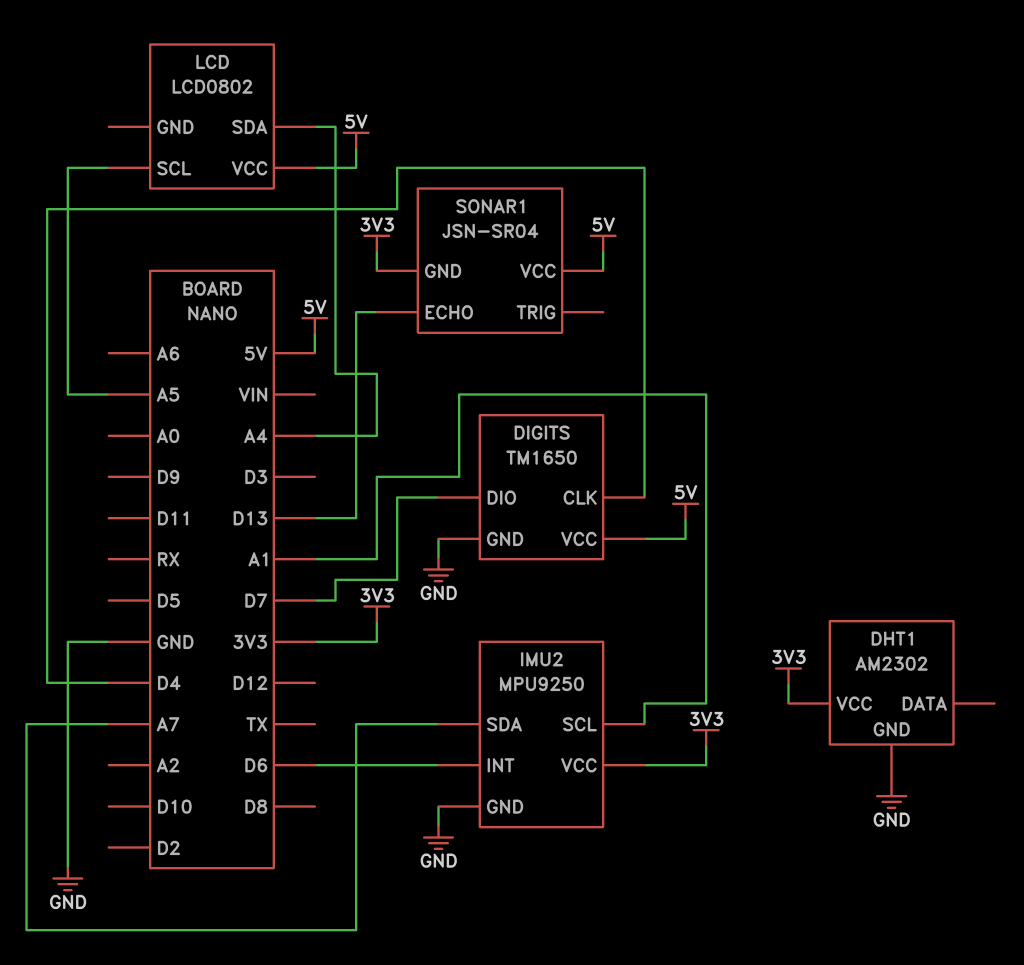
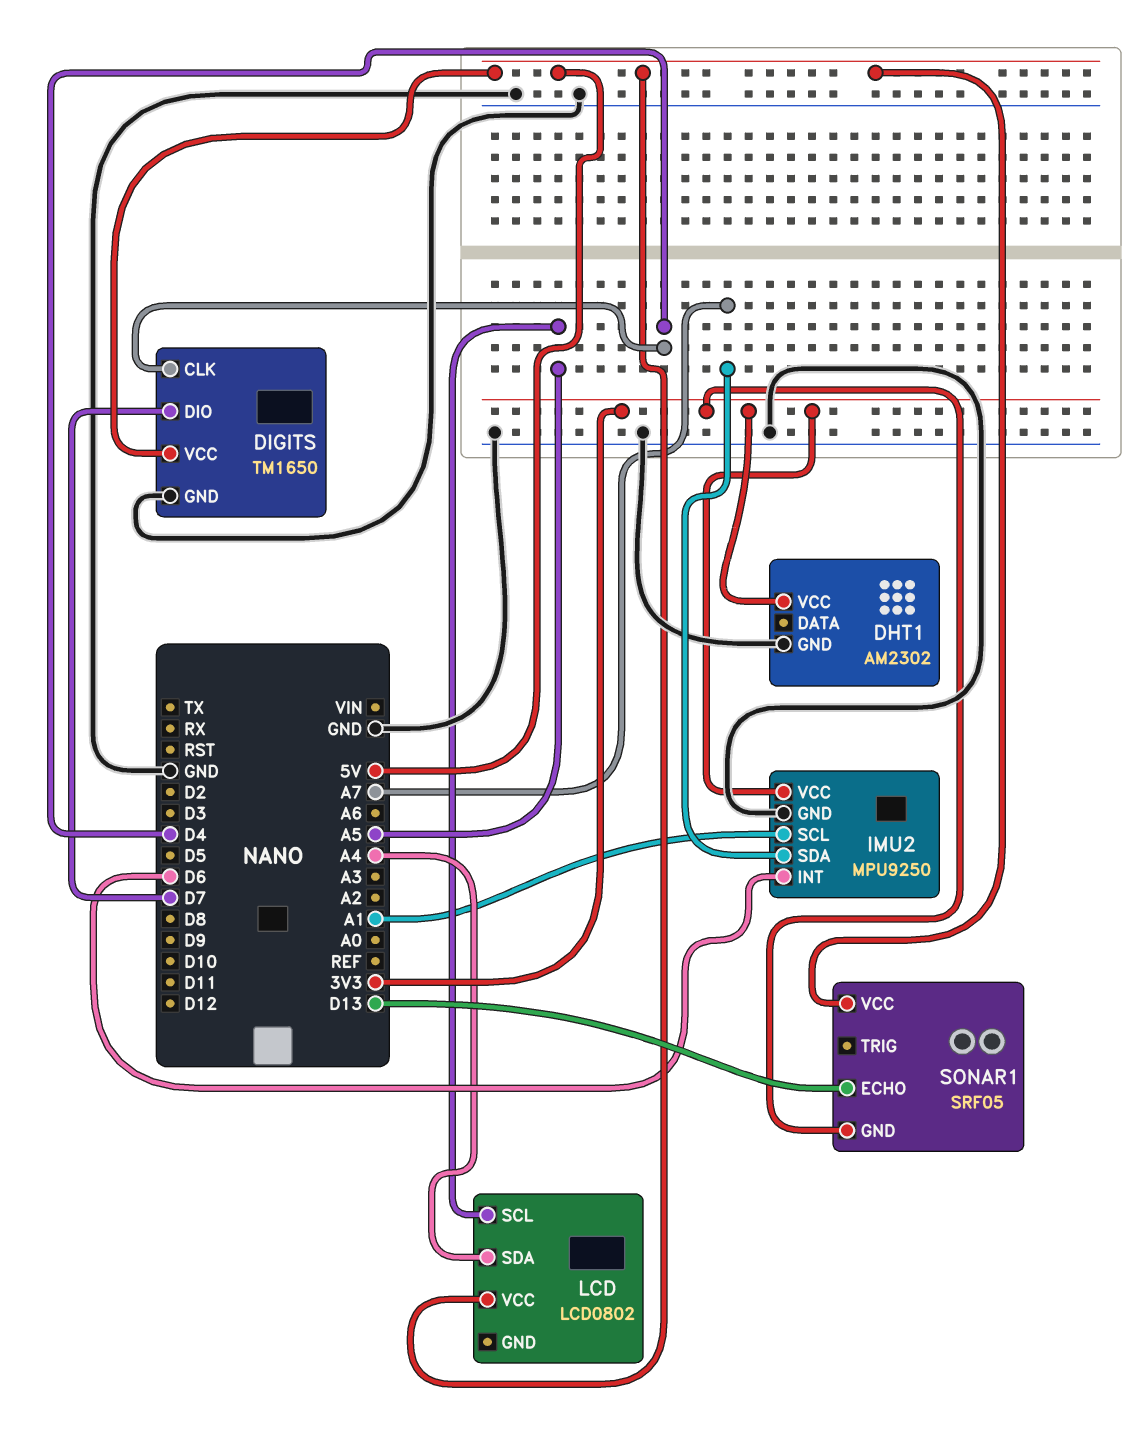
SONAR1: JSN-SR04 -> SRF05

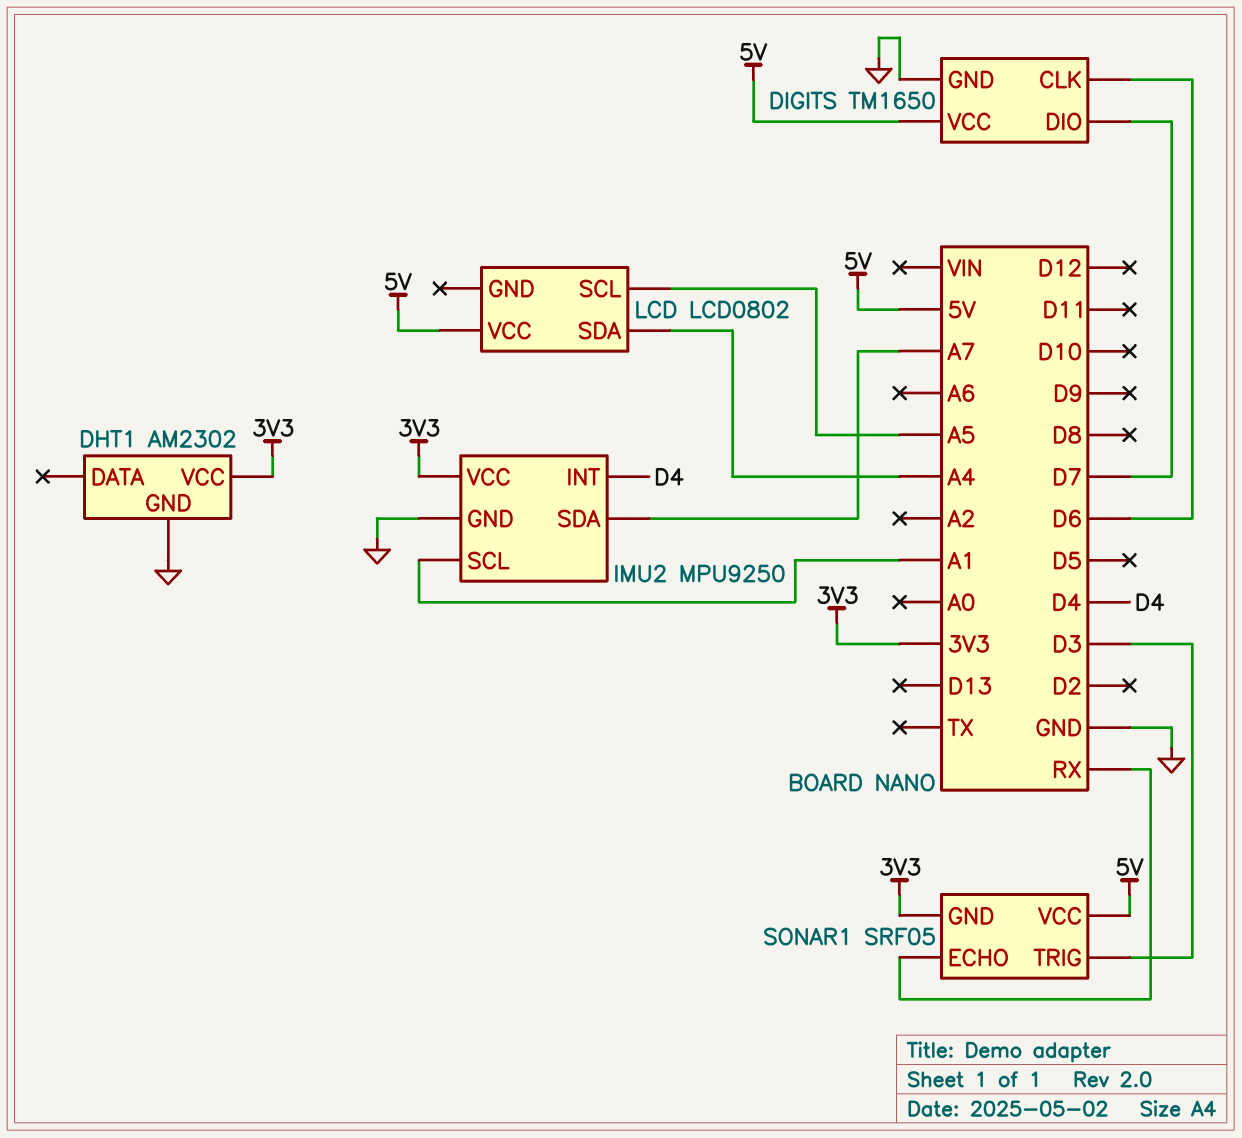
DIGITS pin CLK: D4 -> D6
IMU2 pin INT: D6 -> D4
SONAR1 pin ECHO: D13 -> RX
SONAR1 pin TRIG: none -> D3

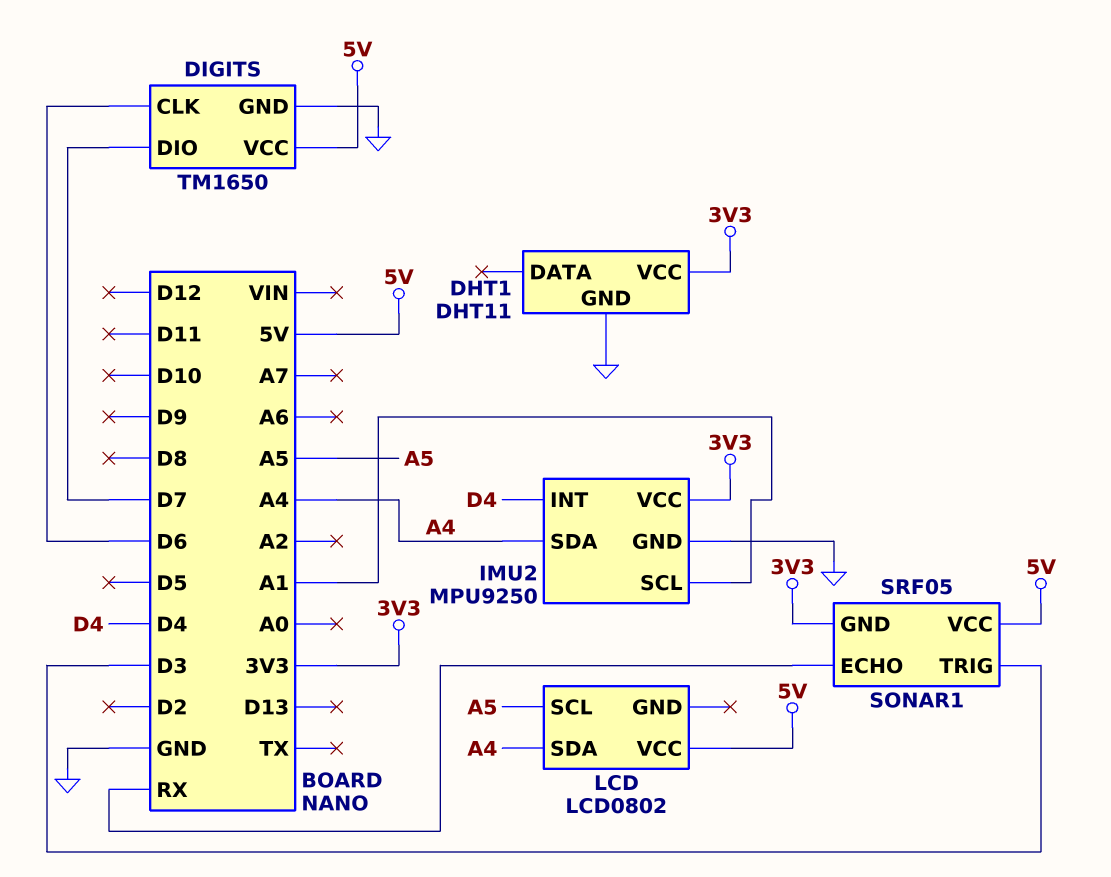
DHT1: AM2302 -> DHT11
IMU2 pin SDA: A7 -> A4

